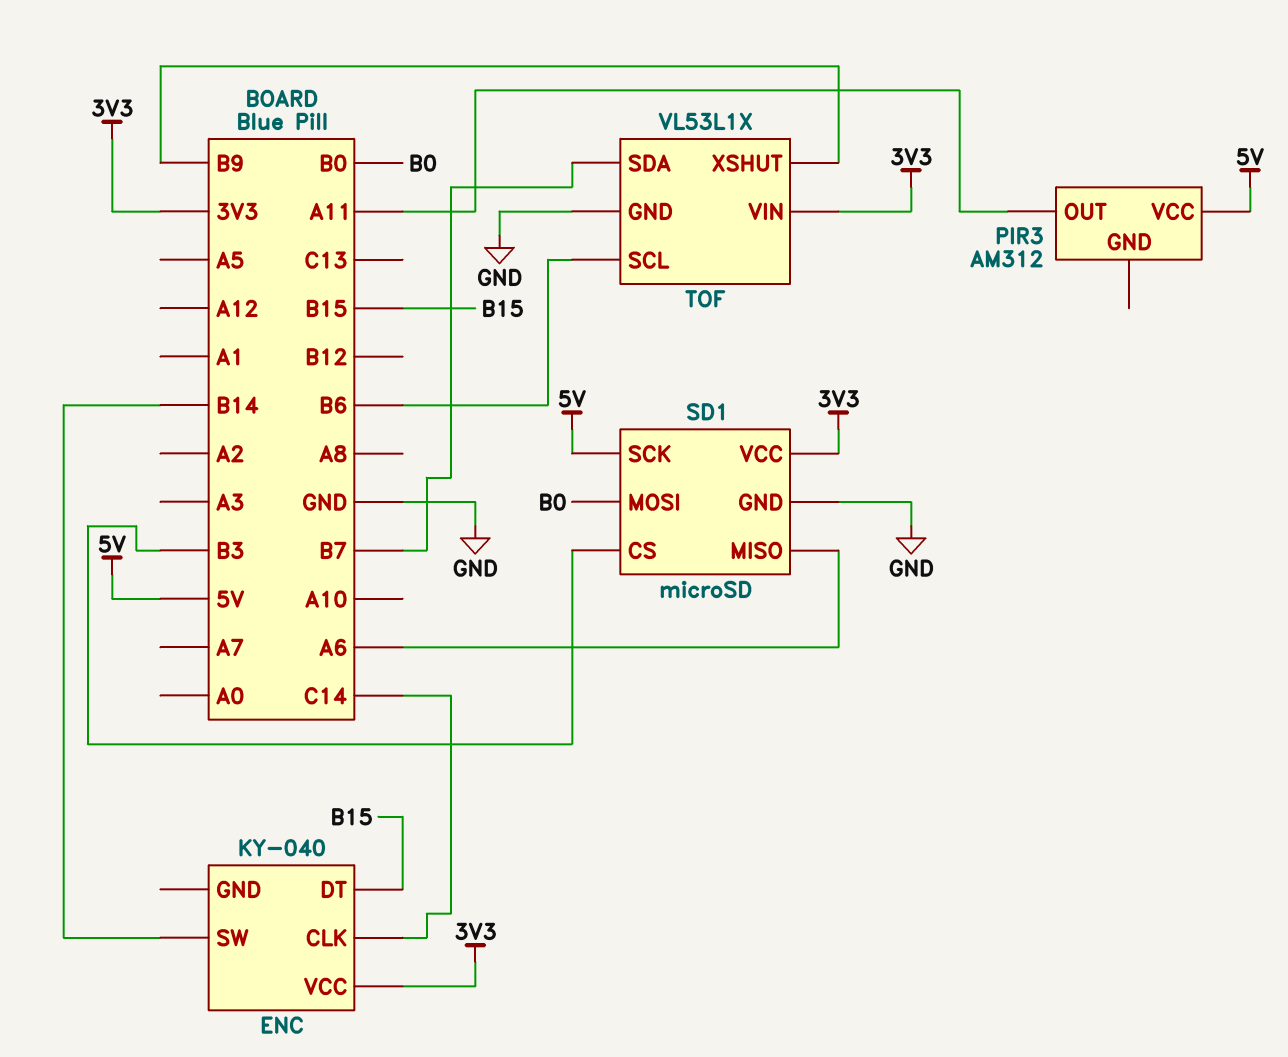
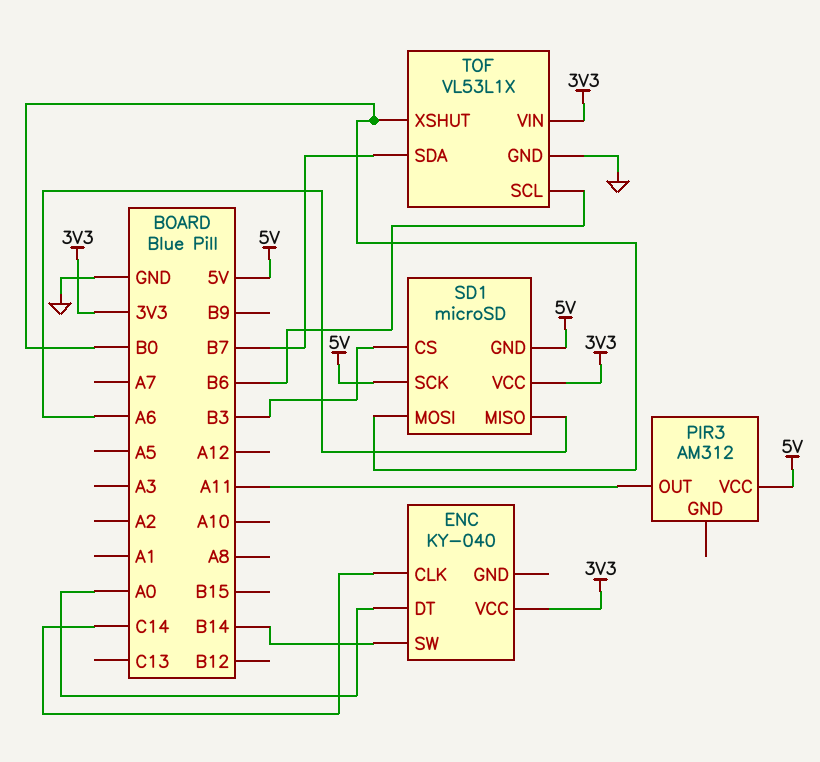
ENC pin DT: B15 -> A0
SD1 pin GND: GND -> 5V
TOF pin XSHUT: B9 -> B0

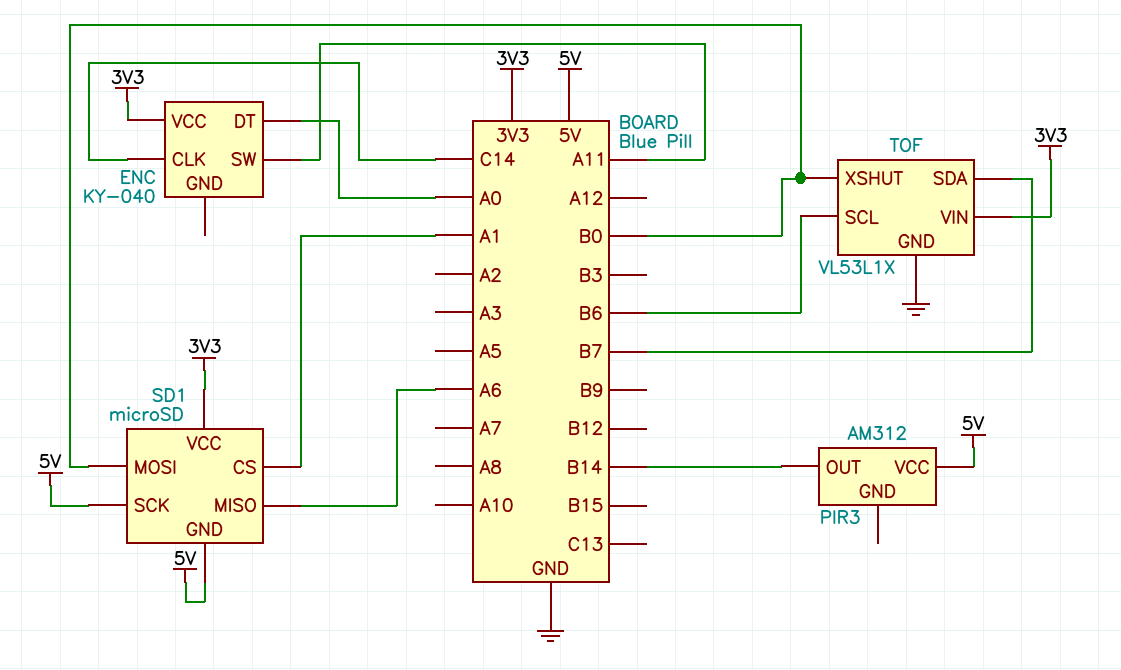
ENC pin SW: B14 -> A11
PIR3 pin OUT: A11 -> B14
SD1 pin CS: B3 -> A1

